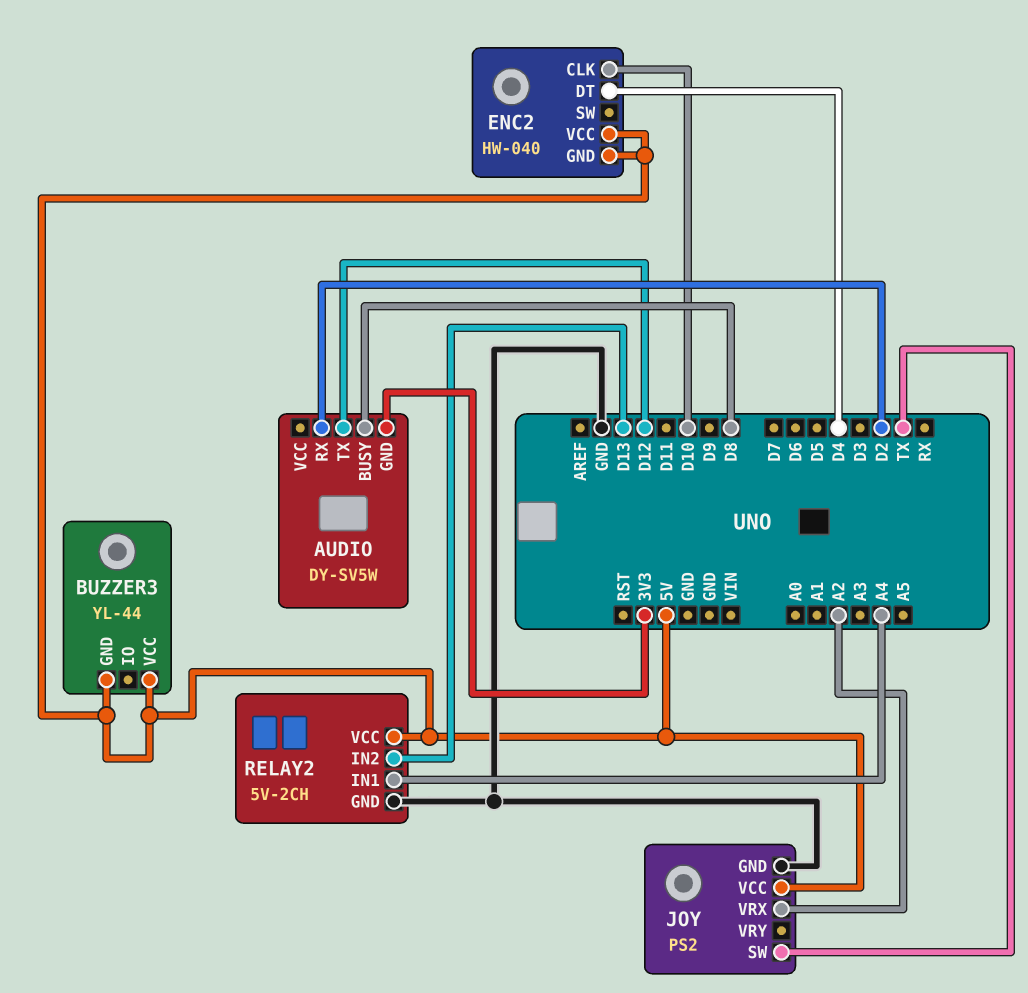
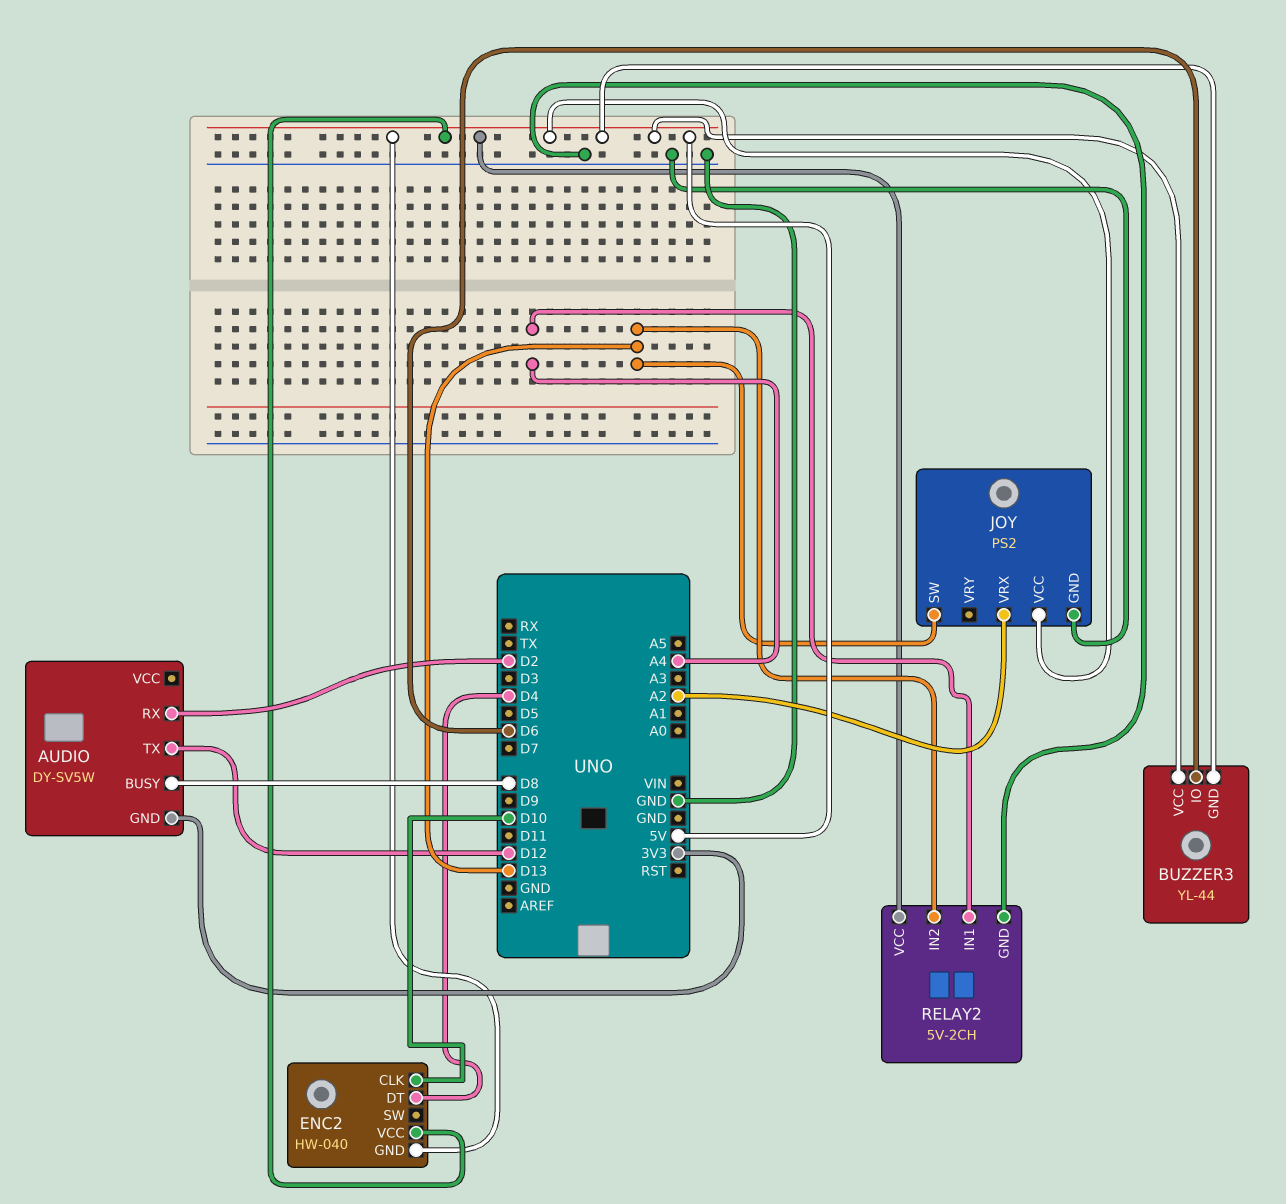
BUZZER3 pin IO: none -> D6
JOY pin SW: TX -> D13

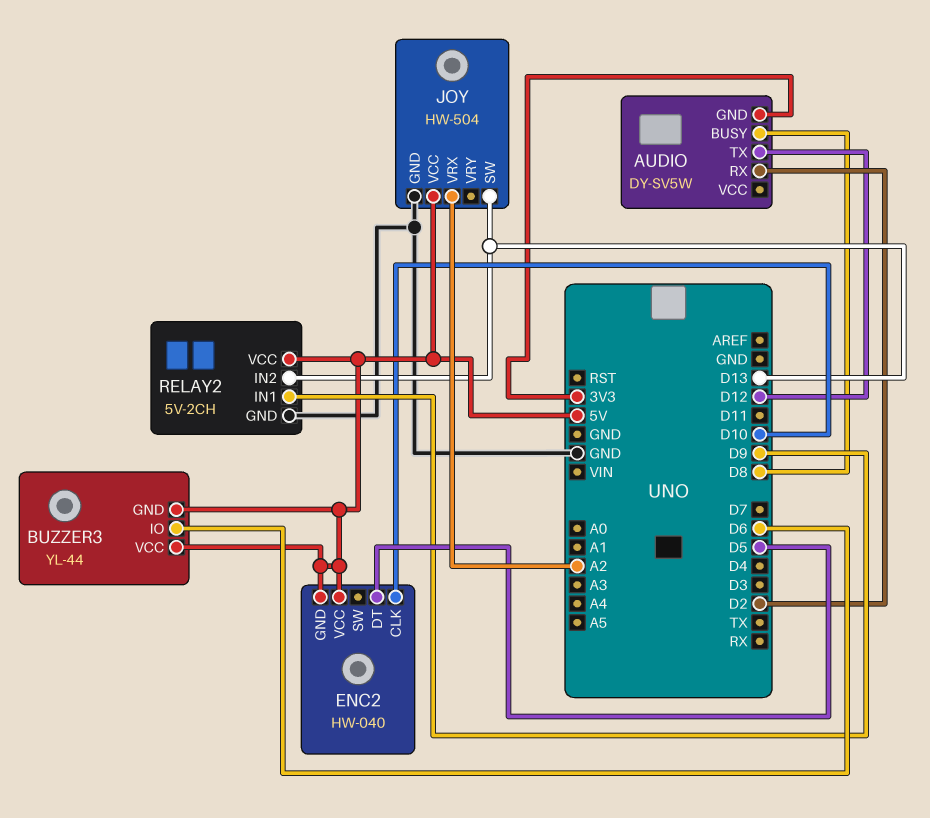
ENC2 pin DT: D4 -> D5
JOY: PS2 -> HW-504
RELAY2 pin IN1: A4 -> D9

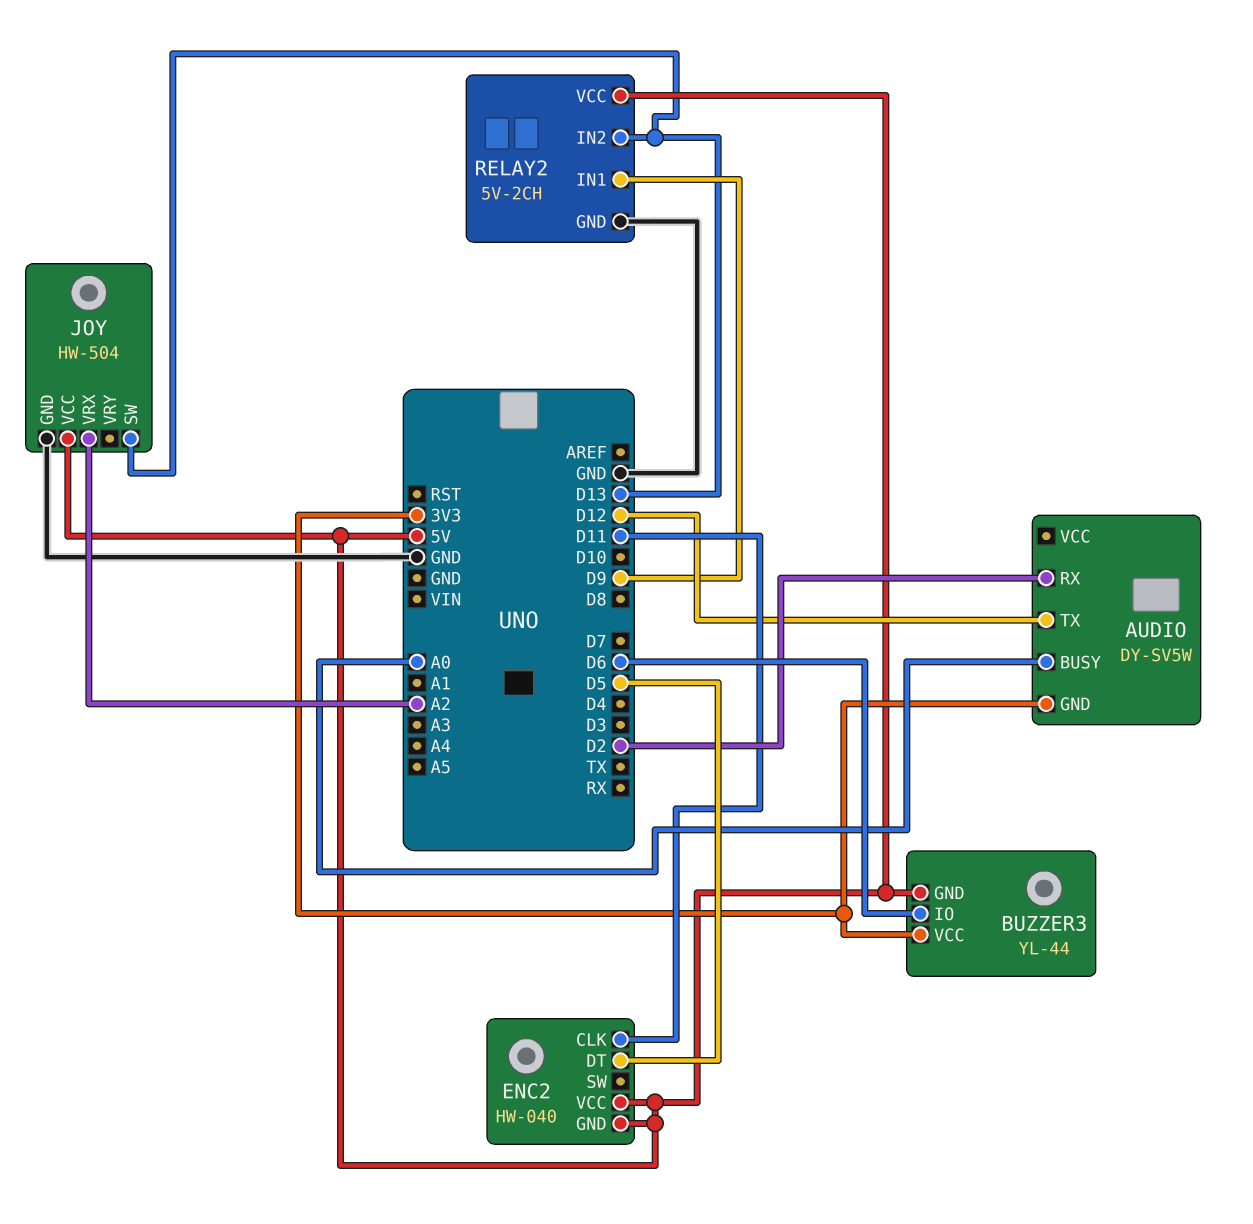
AUDIO pin BUSY: D8 -> A0
BUZZER3 pin VCC: 5V -> 3V3
ENC2 pin CLK: D10 -> D11

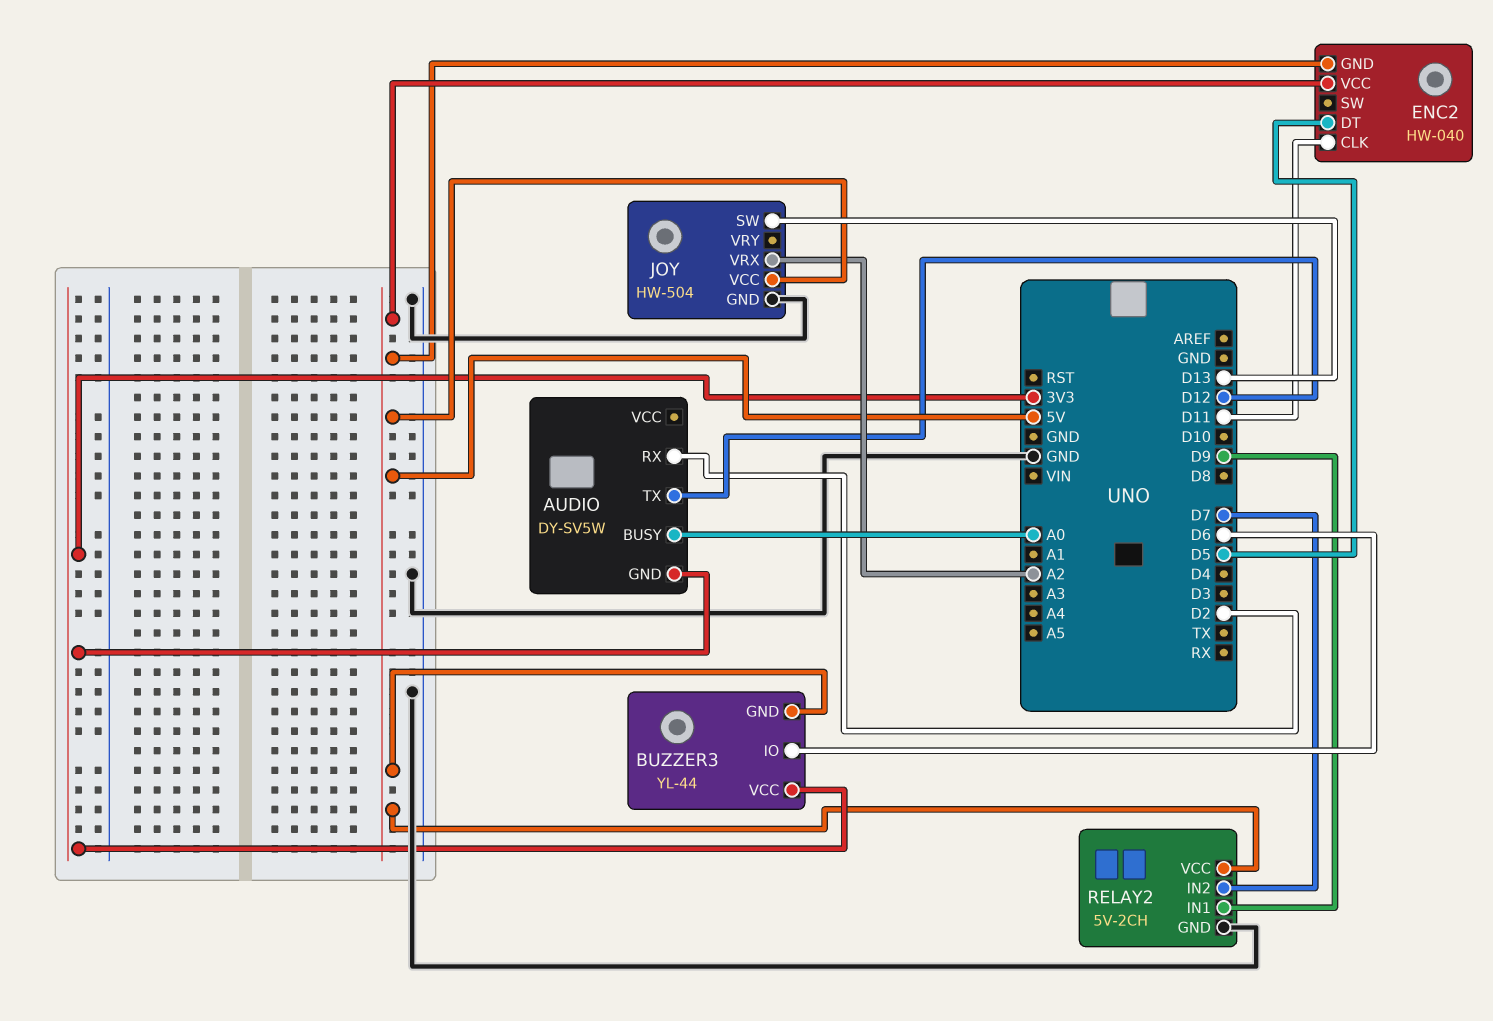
RELAY2 pin IN2: D13 -> D7

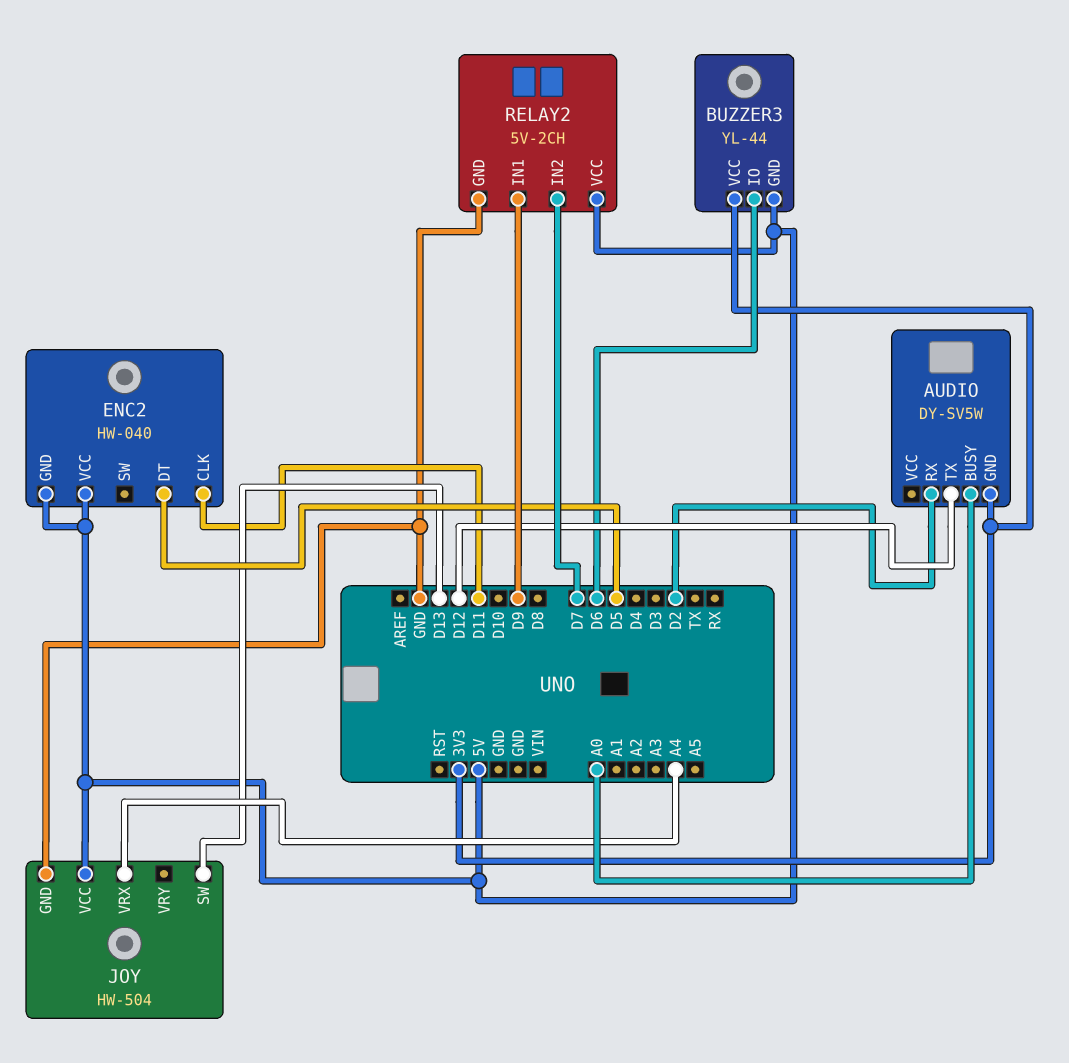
JOY pin VRX: A2 -> A4

